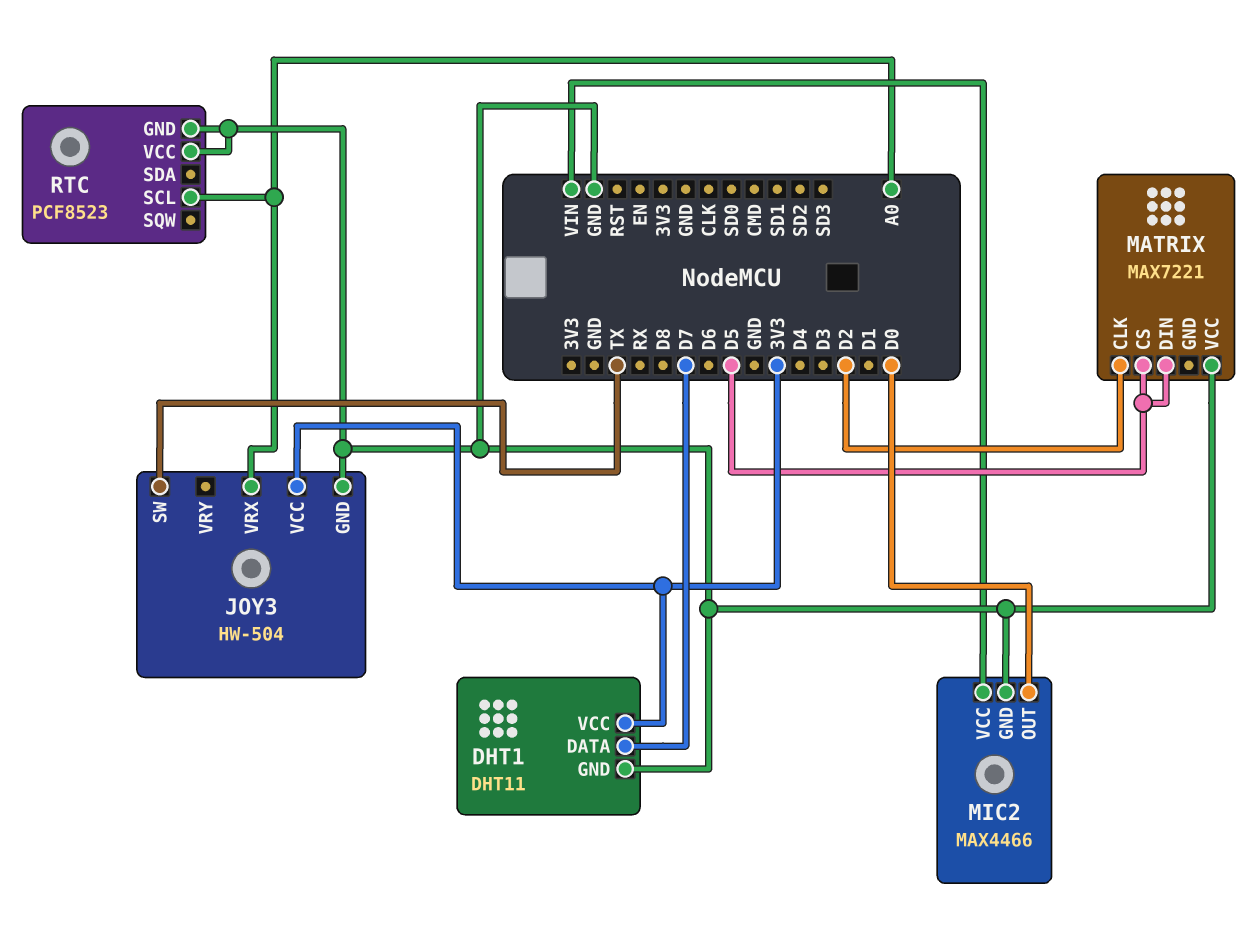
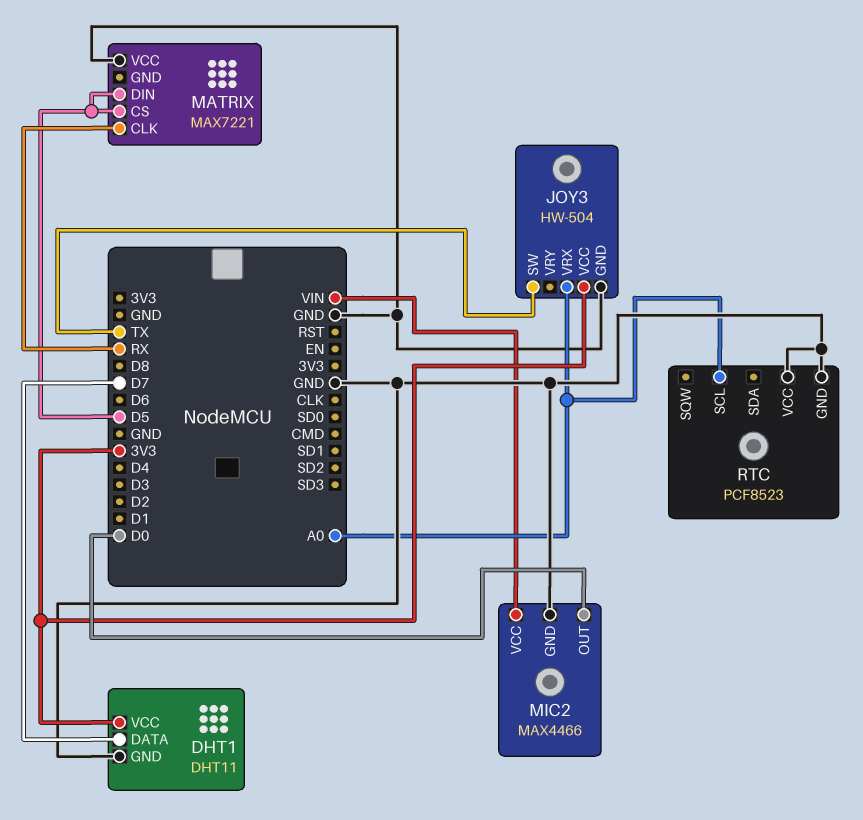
MATRIX pin CLK: D2 -> RX

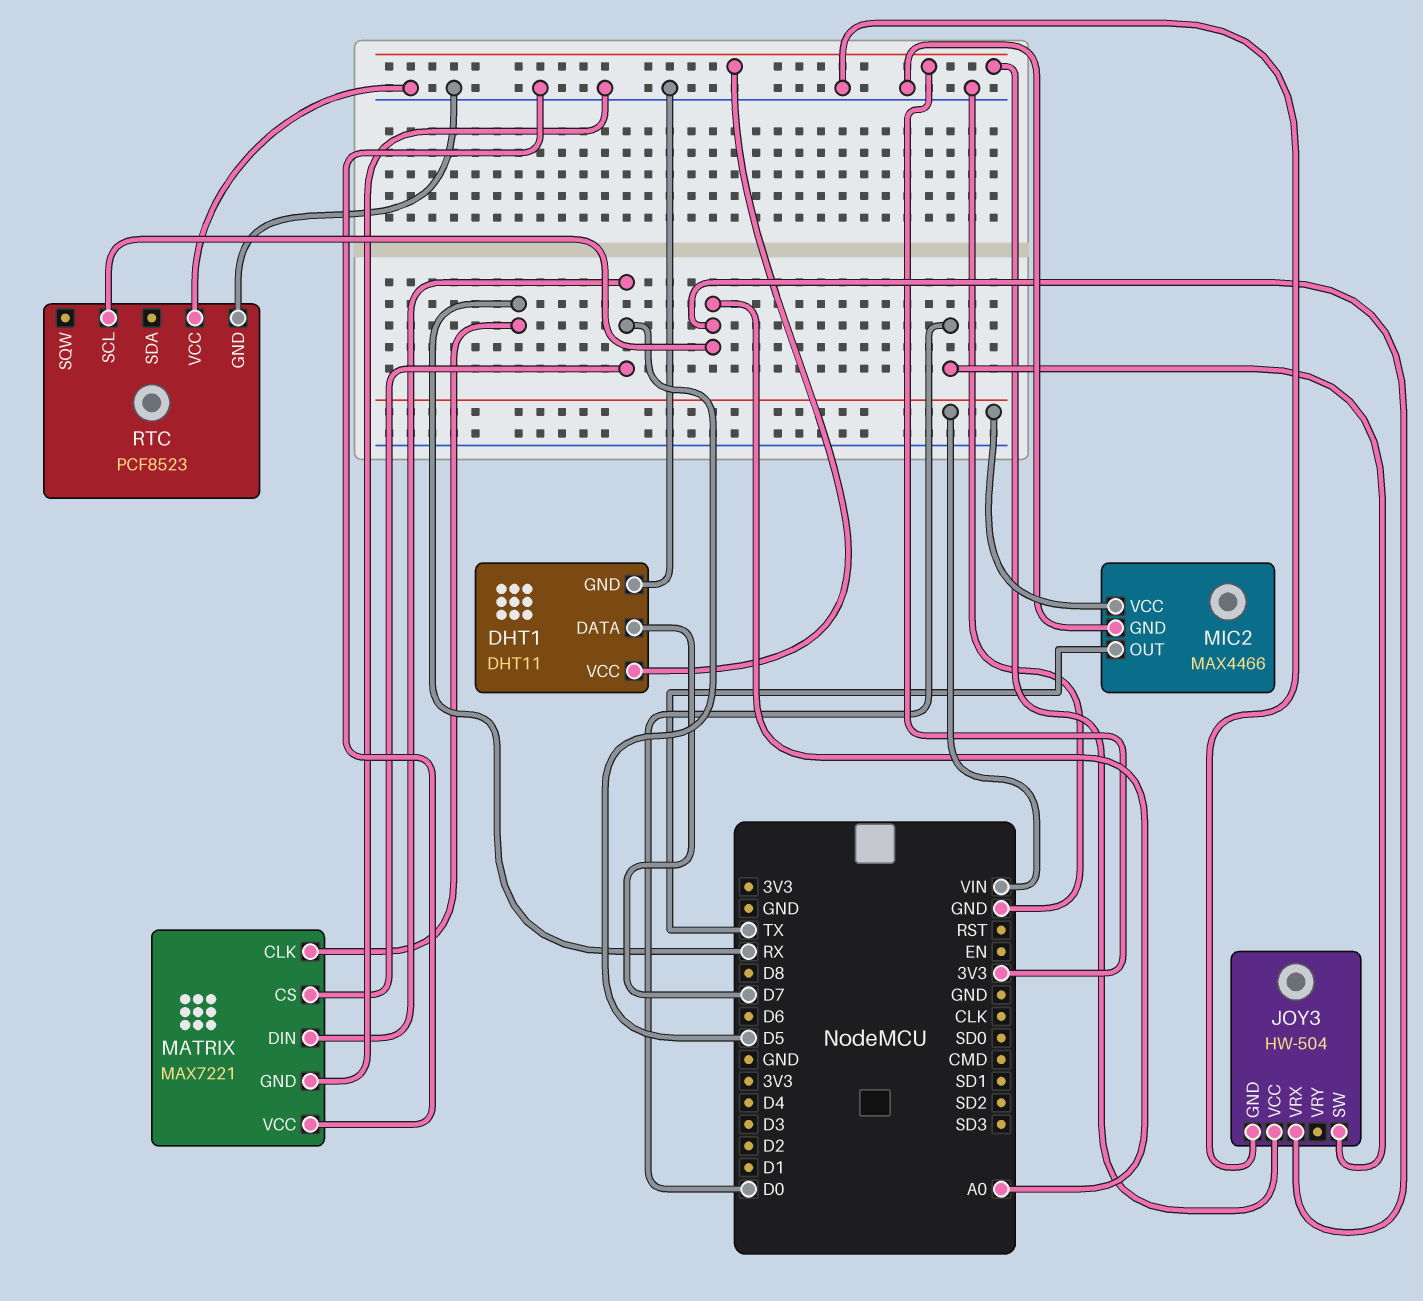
JOY3 pin SW: TX -> D0
MATRIX pin GND: none -> GND
MIC2 pin OUT: D0 -> TX

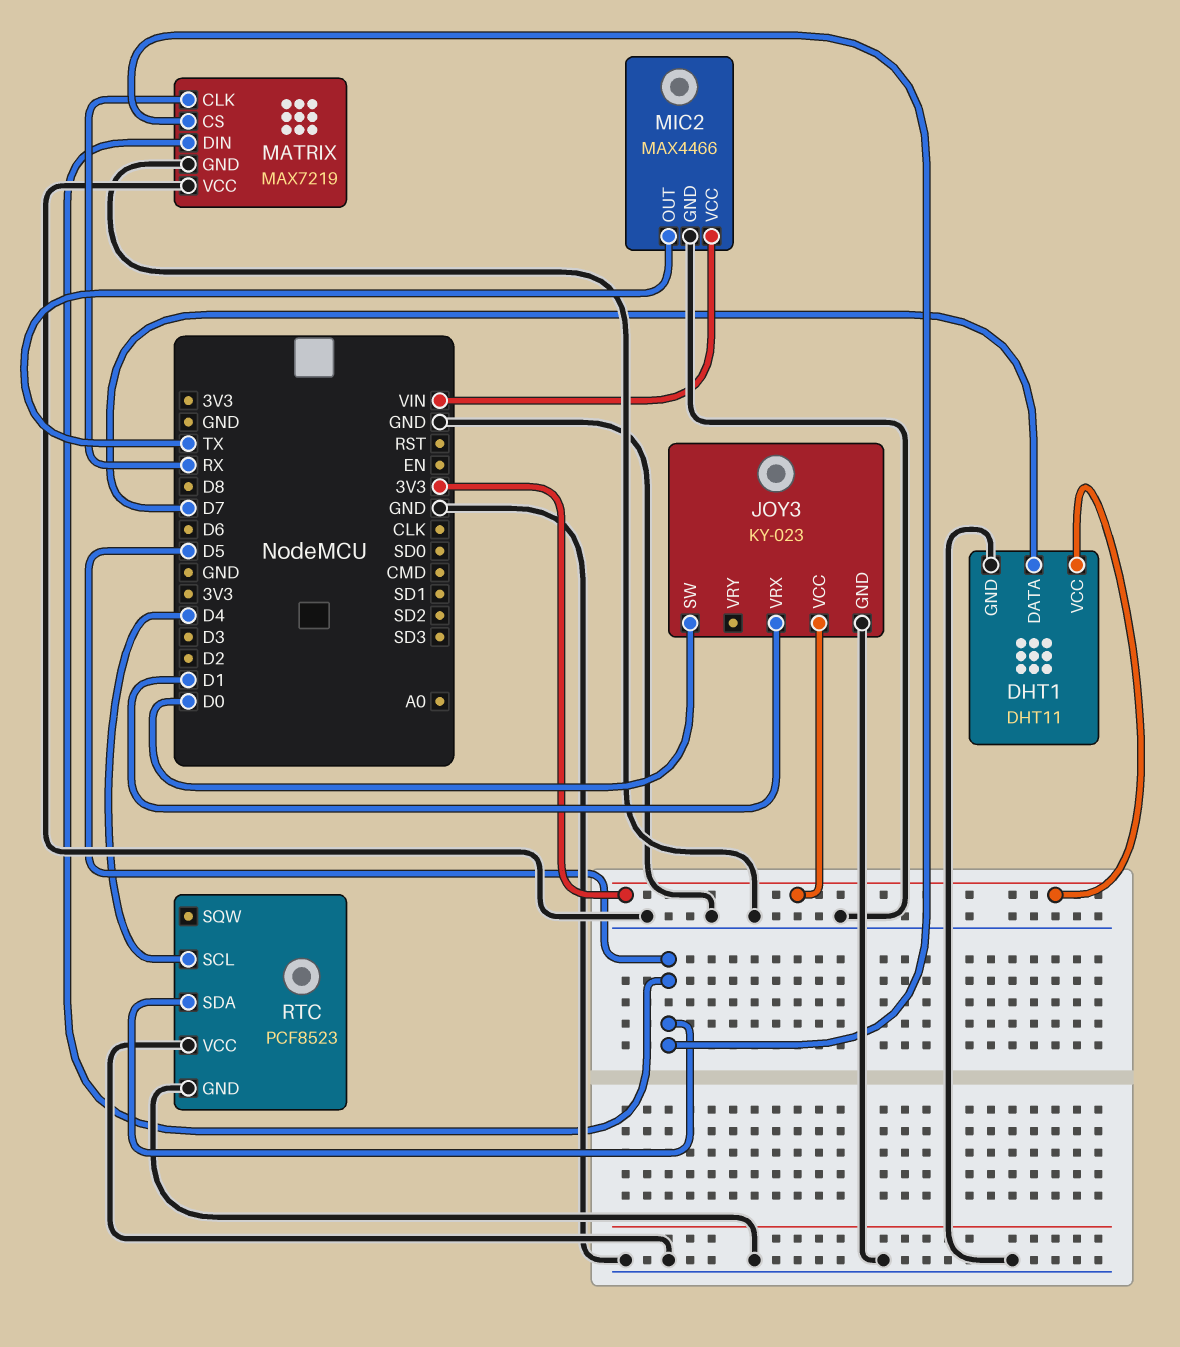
JOY3: HW-504 -> KY-023
JOY3 pin VRX: A0 -> D1
MATRIX: MAX7221 -> MAX7219
RTC pin SCL: A0 -> D4
RTC pin SDA: none -> D5

